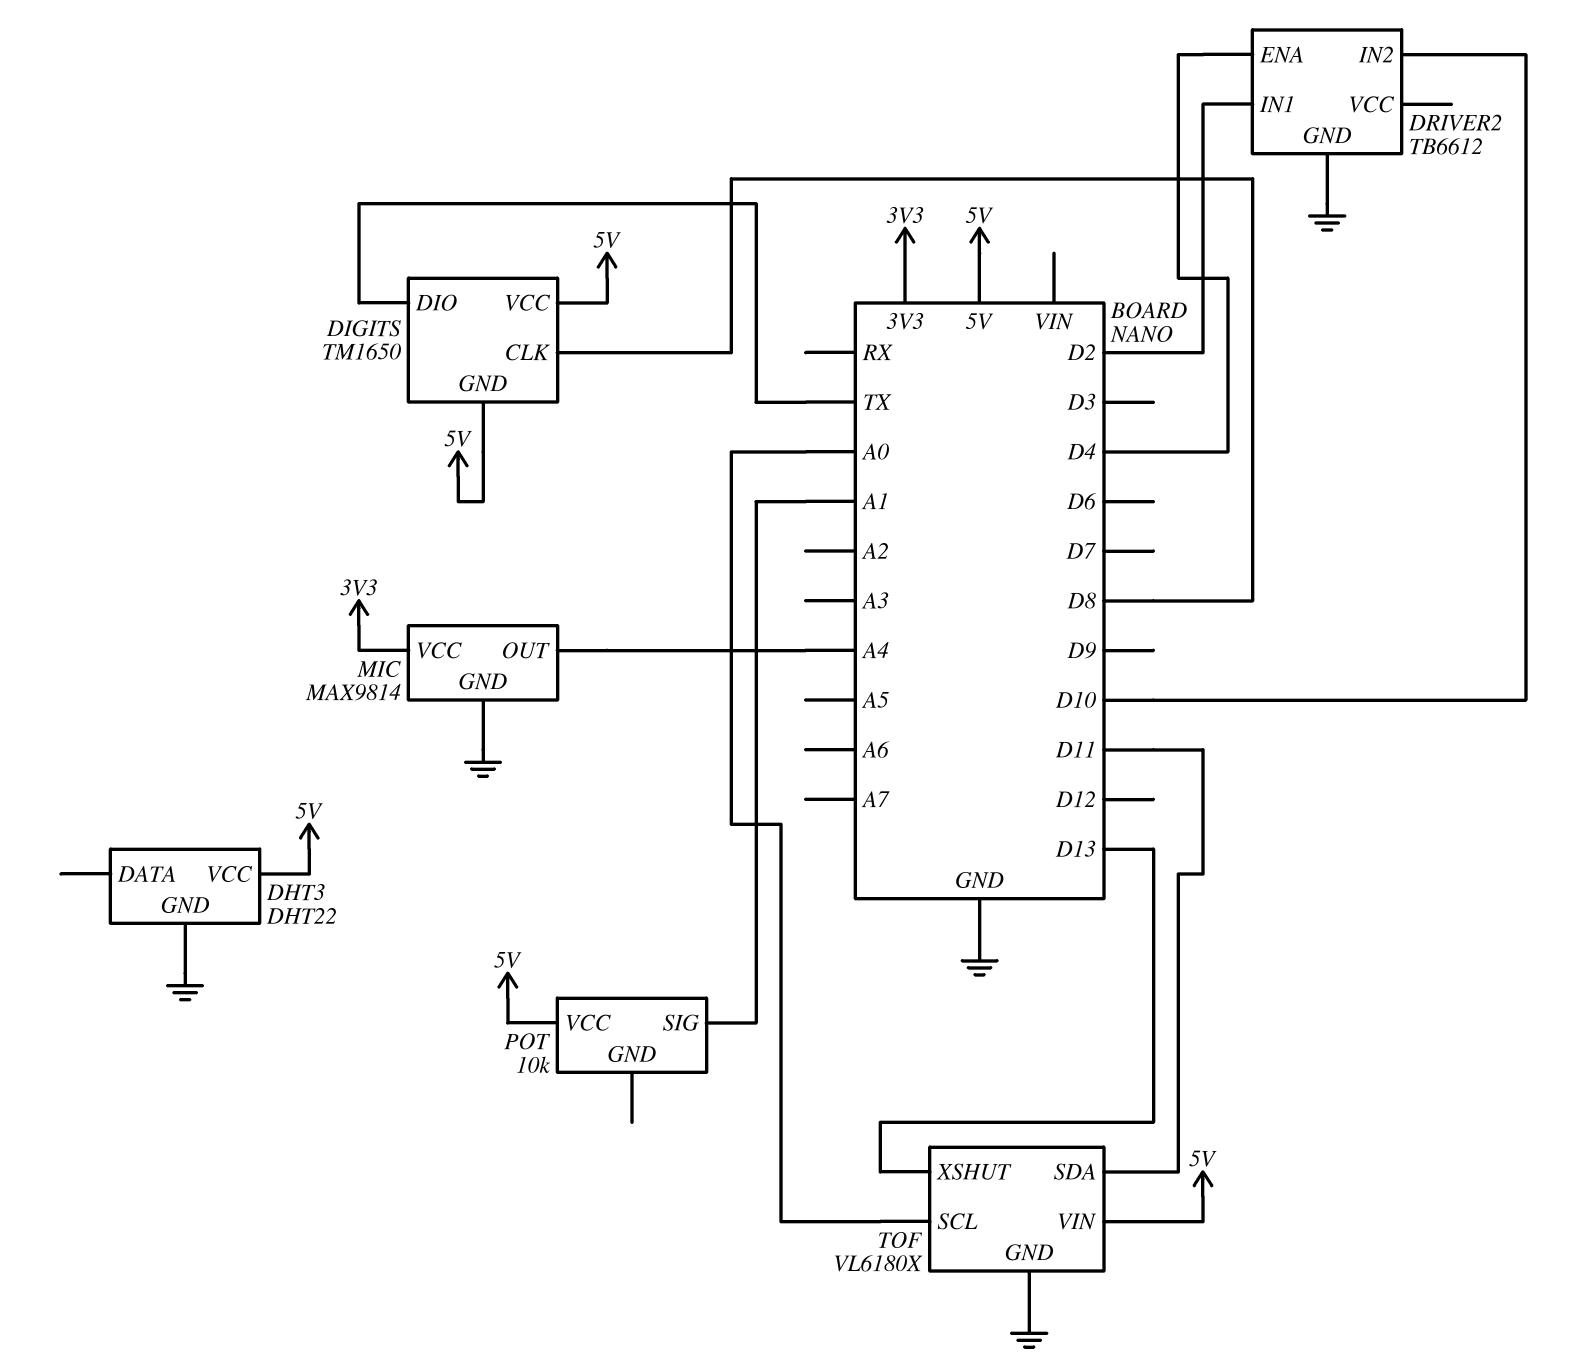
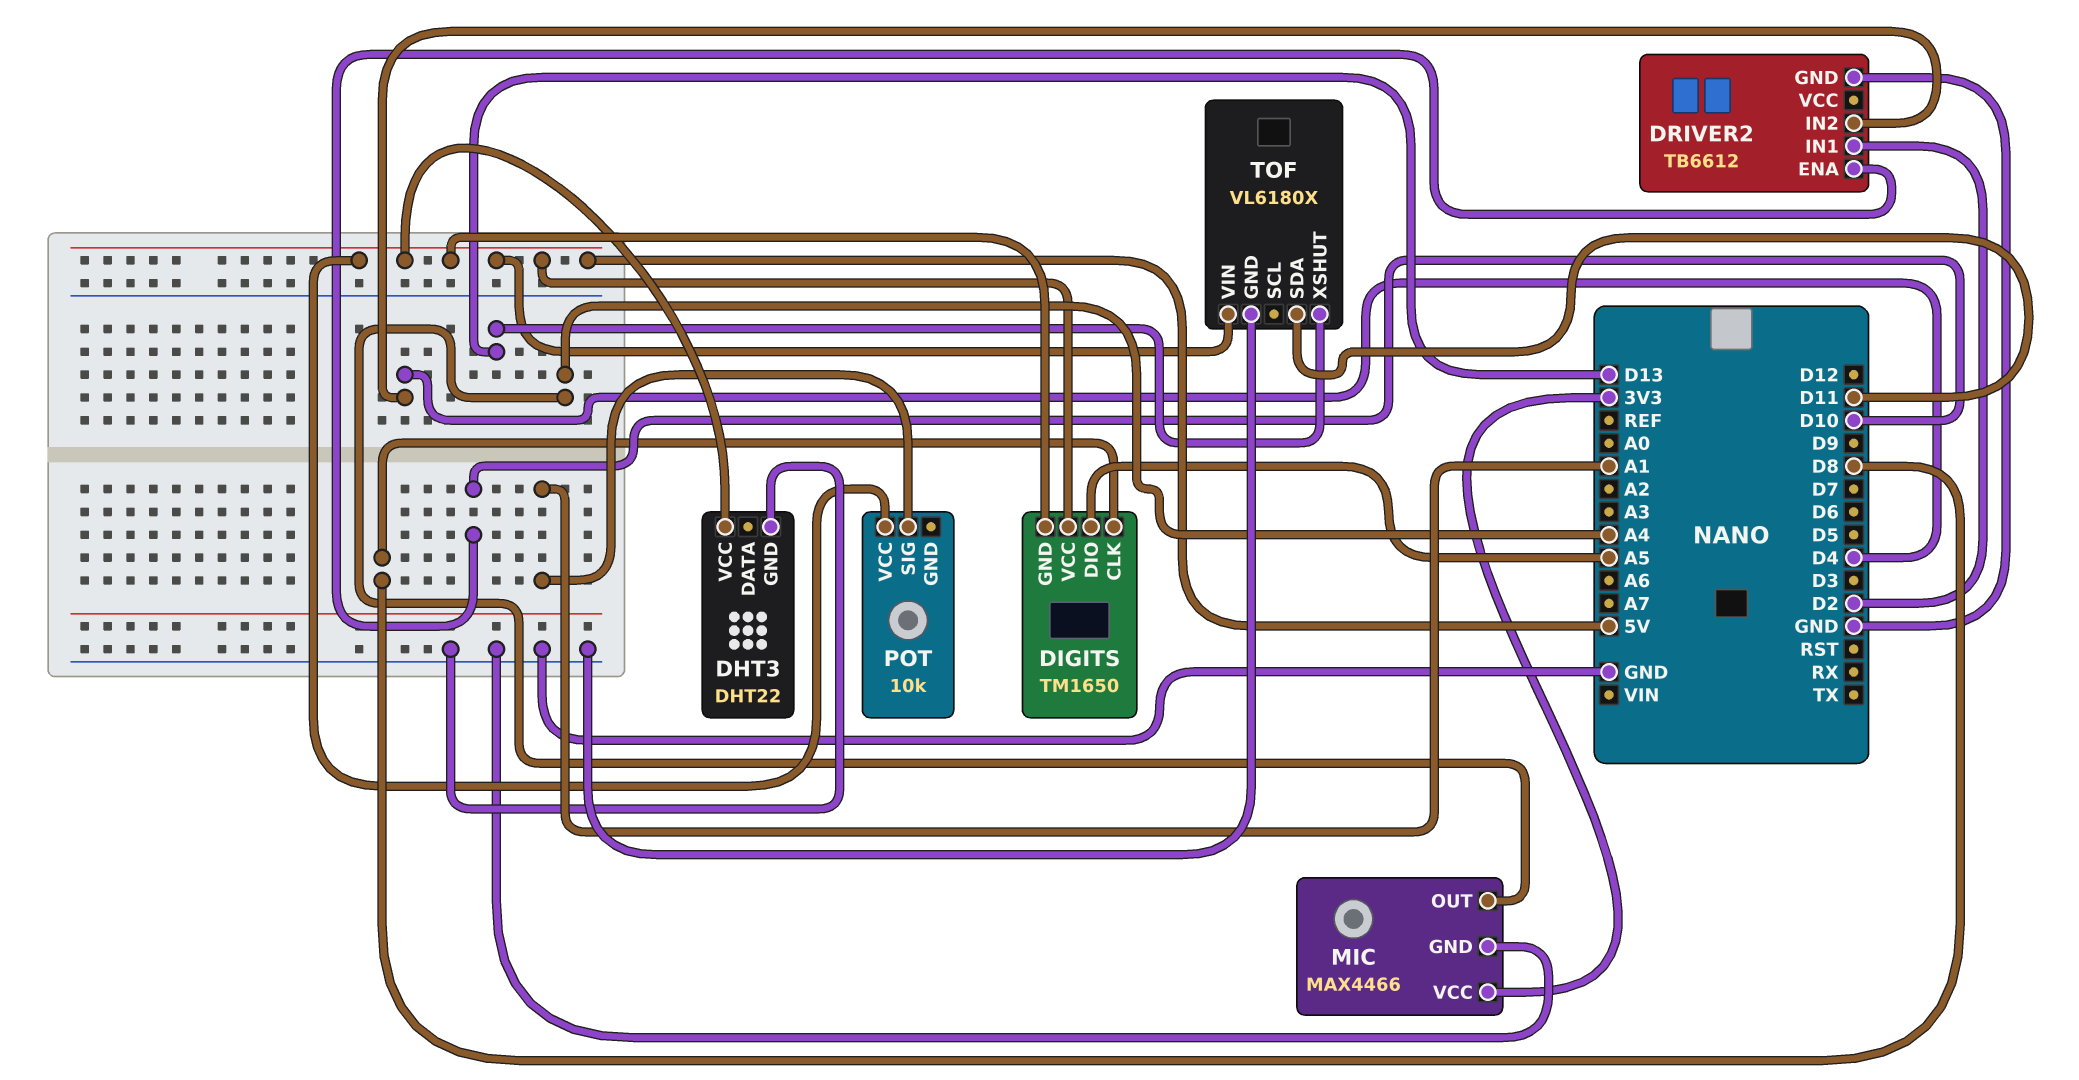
DIGITS pin DIO: TX -> A5
DRIVER2 pin ENA: D4 -> D10
DRIVER2 pin IN2: D10 -> D4
MIC: MAX9814 -> MAX4466
TOF pin SCL: A0 -> none

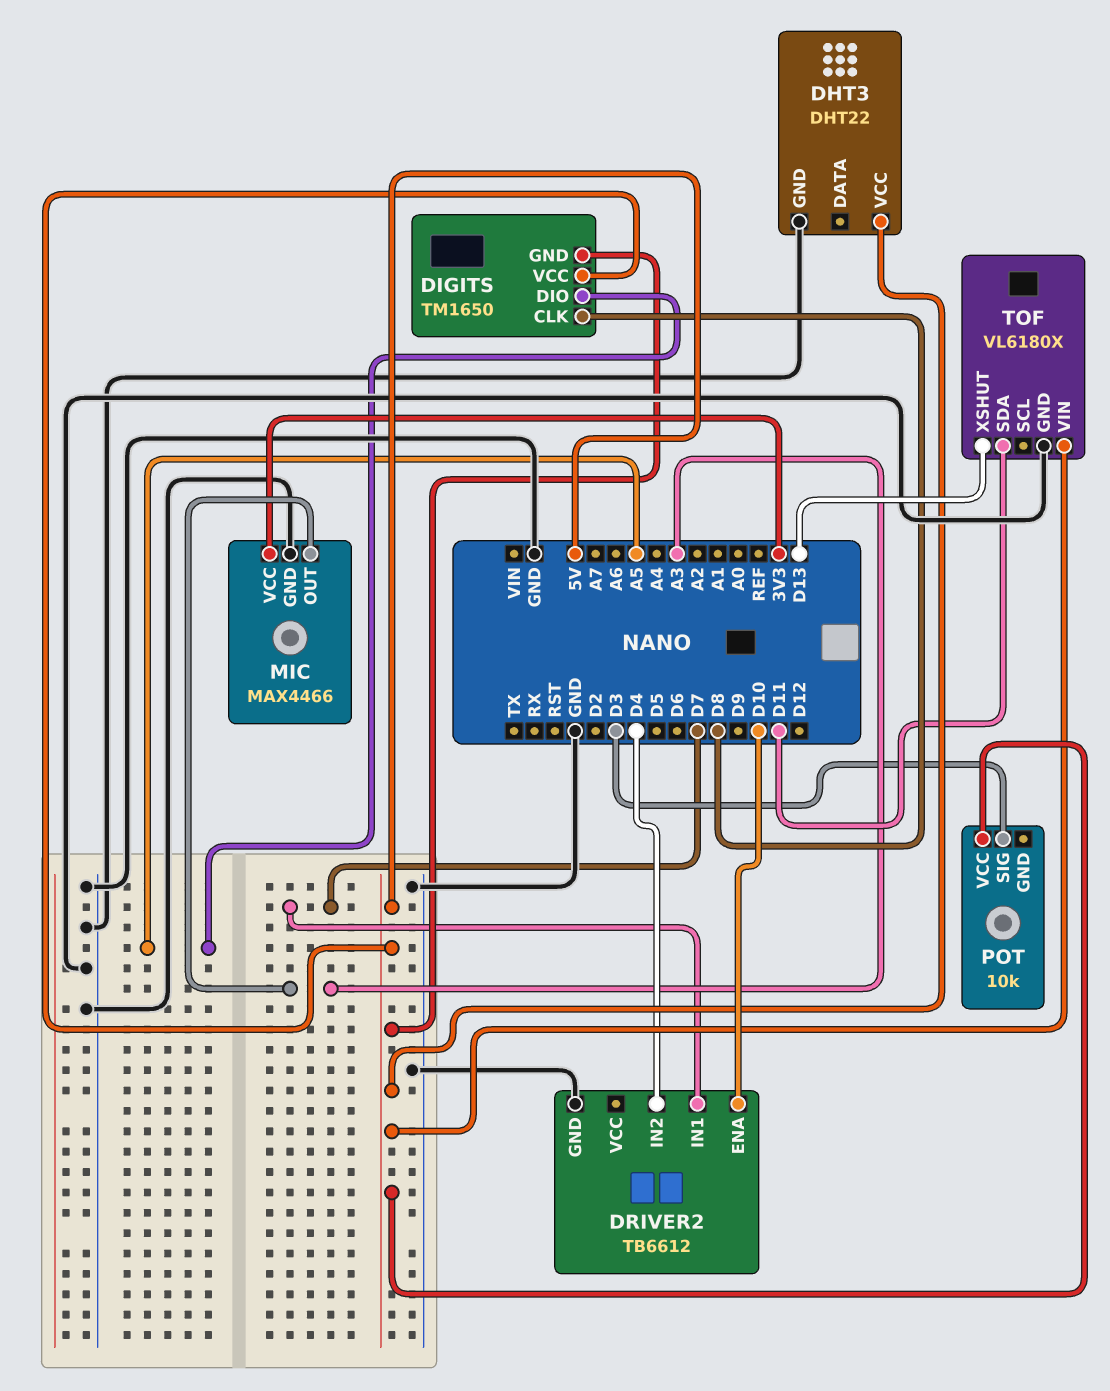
DRIVER2 pin IN1: D2 -> D7
MIC pin OUT: A4 -> A3
POT pin SIG: A1 -> D3

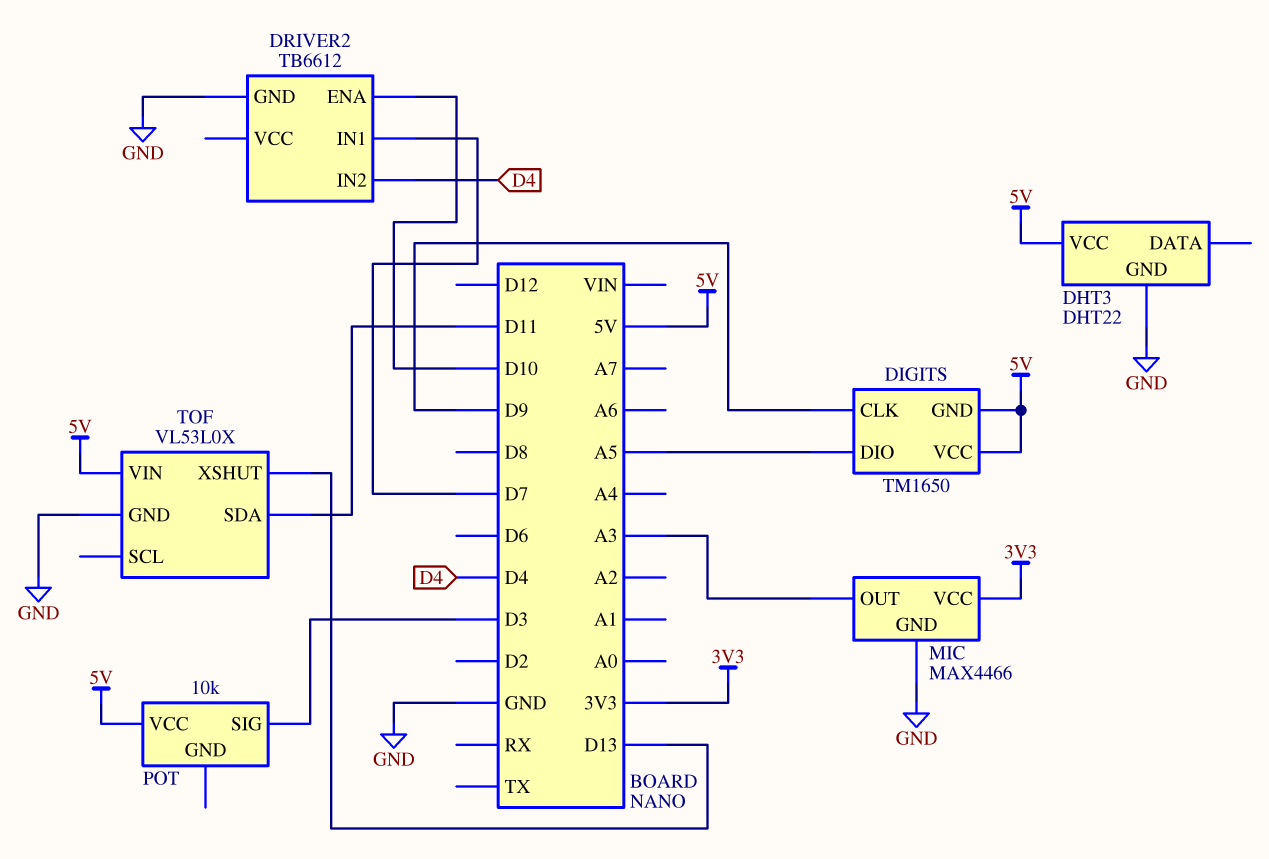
DIGITS pin CLK: D8 -> D9
TOF: VL6180X -> VL53L0X

